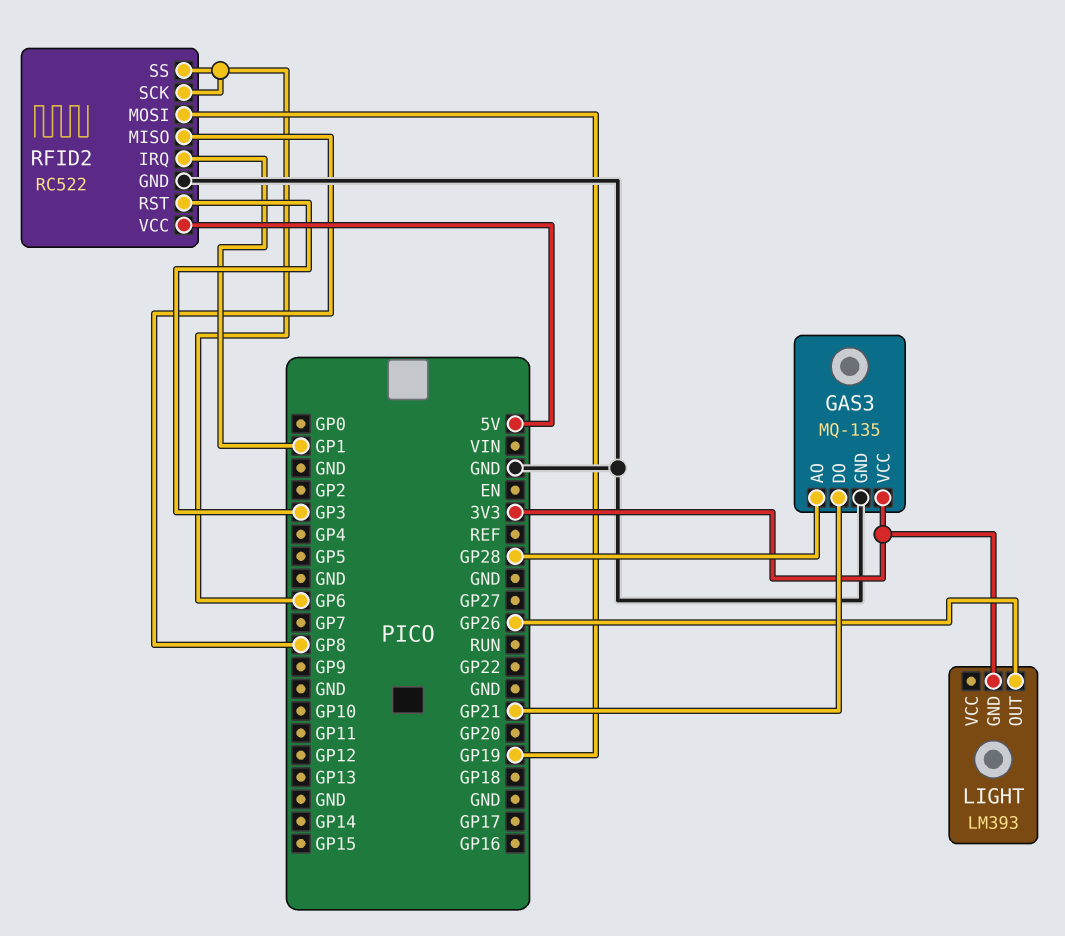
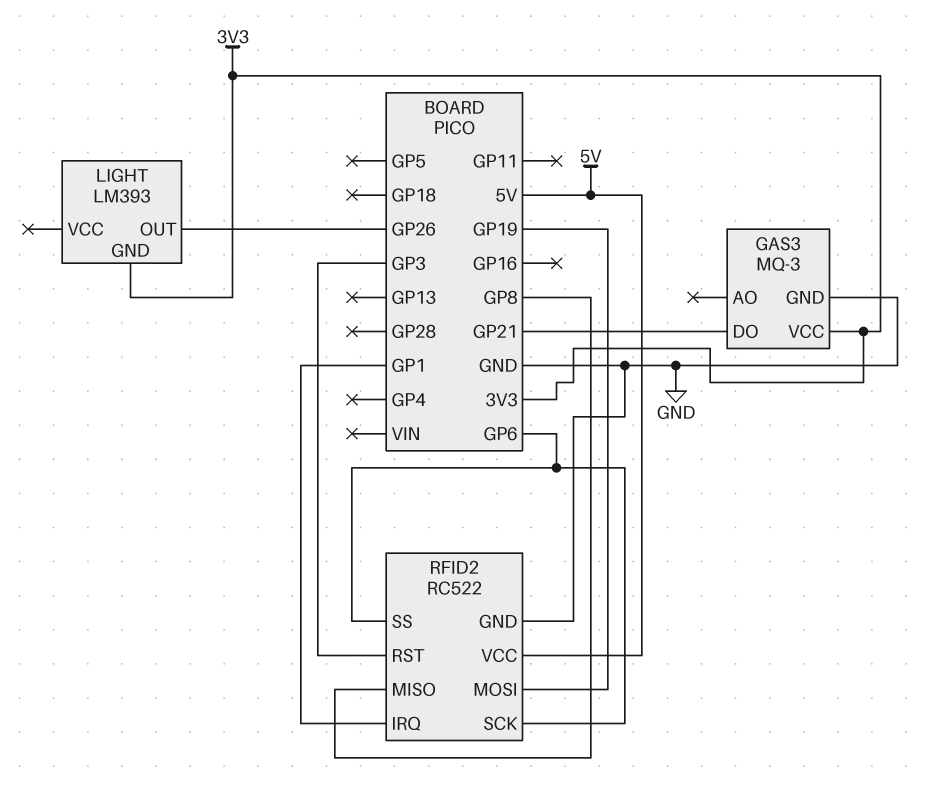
GAS3: MQ-135 -> MQ-3
GAS3 pin AO: GP28 -> none

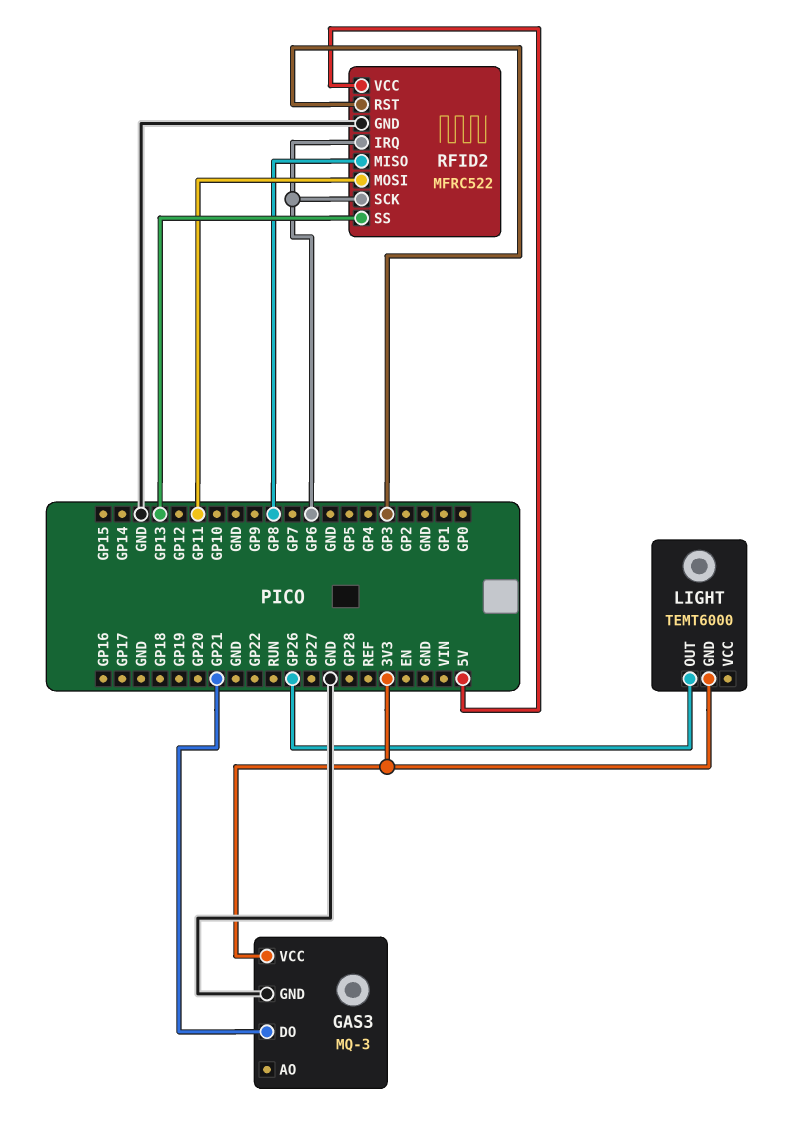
LIGHT: LM393 -> TEMT6000
RFID2: RC522 -> MFRC522
RFID2 pin IRQ: GP1 -> GP6
RFID2 pin MOSI: GP19 -> GP11
RFID2 pin SS: GP6 -> GP13

